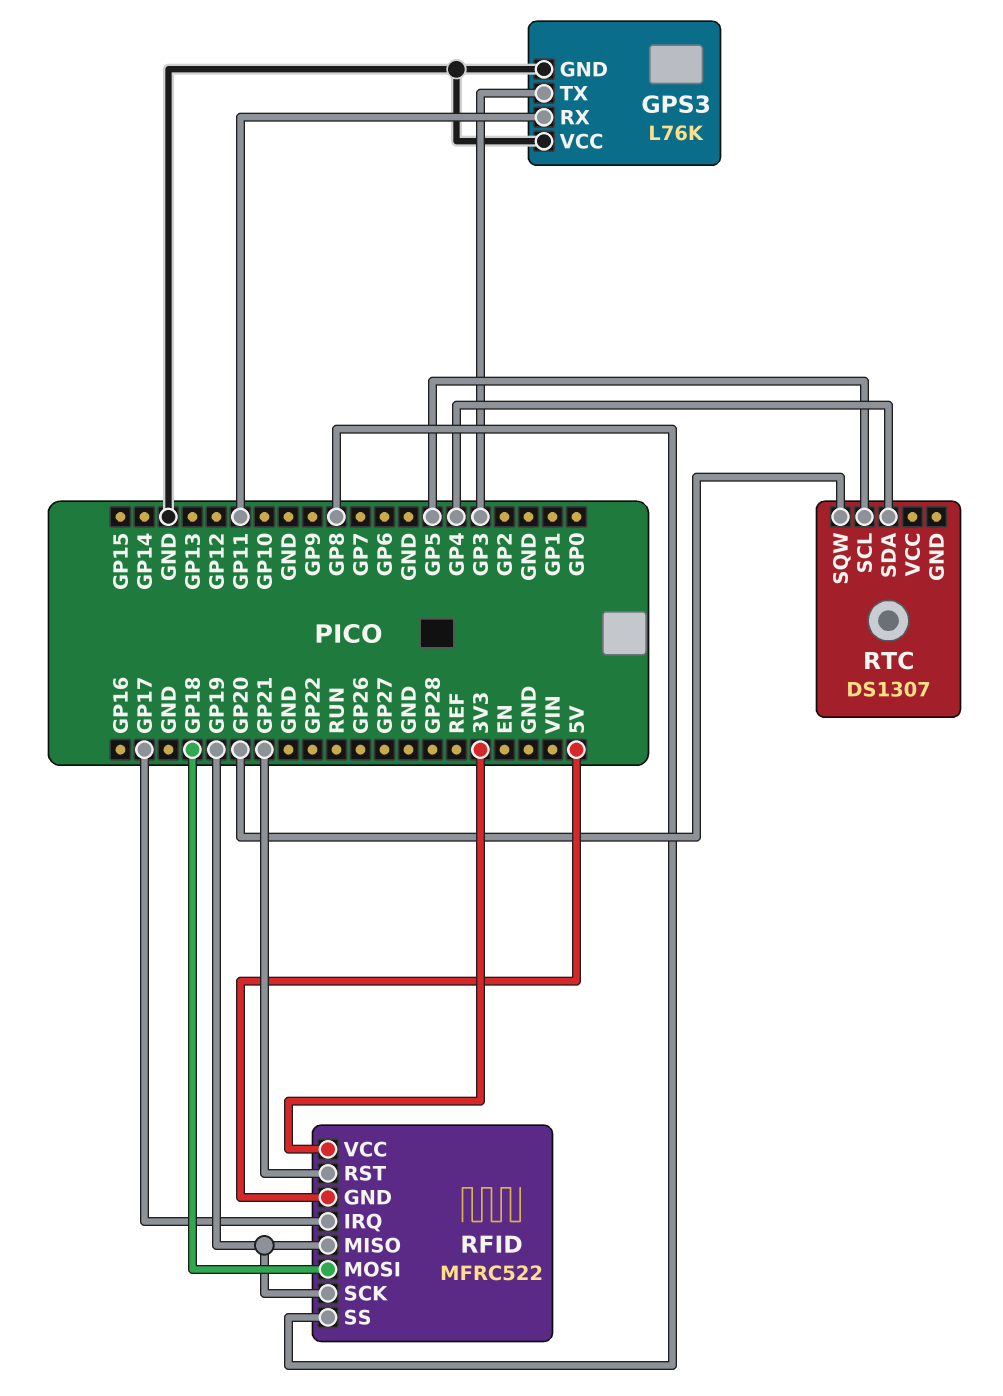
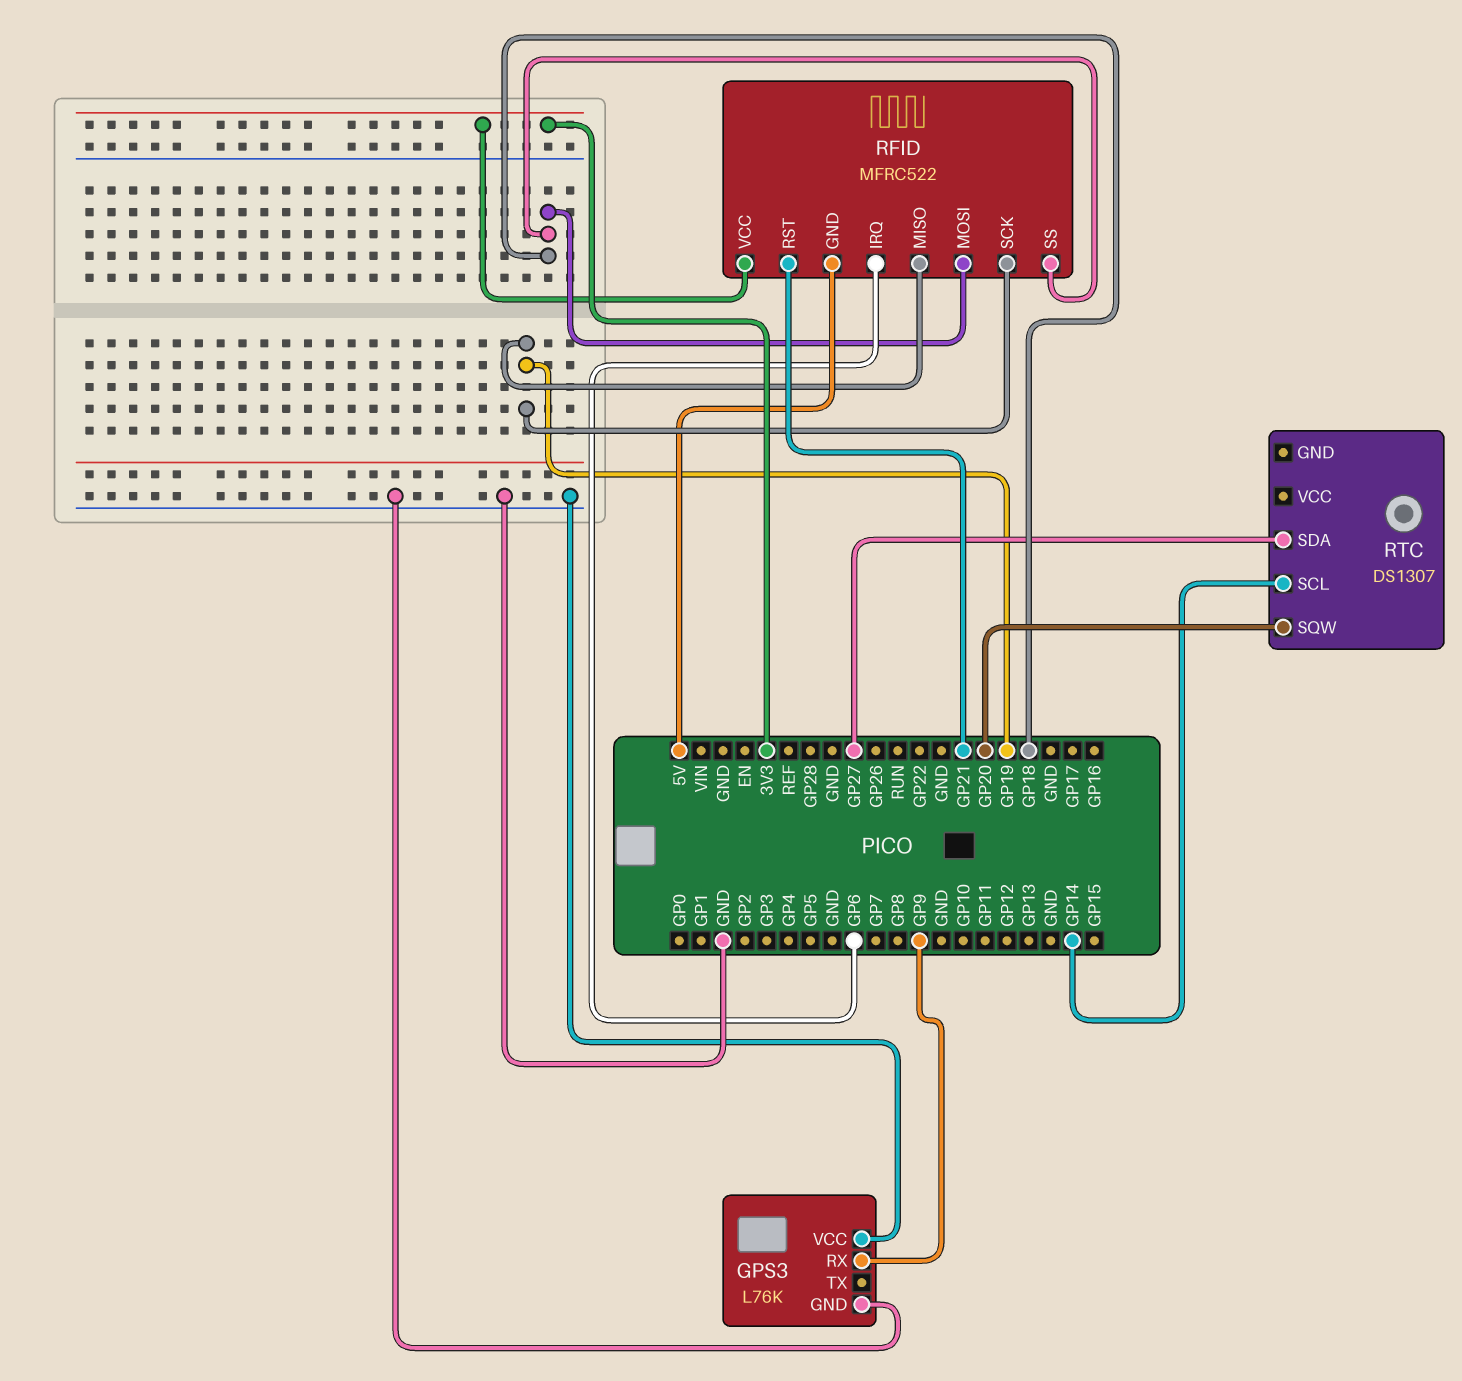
GPS3 pin RX: GP11 -> GP9
GPS3 pin TX: GP3 -> none
RFID pin IRQ: GP17 -> GP6
RFID pin SS: GP8 -> GP18
RTC pin SCL: GP5 -> GP14
RTC pin SDA: GP4 -> GP27

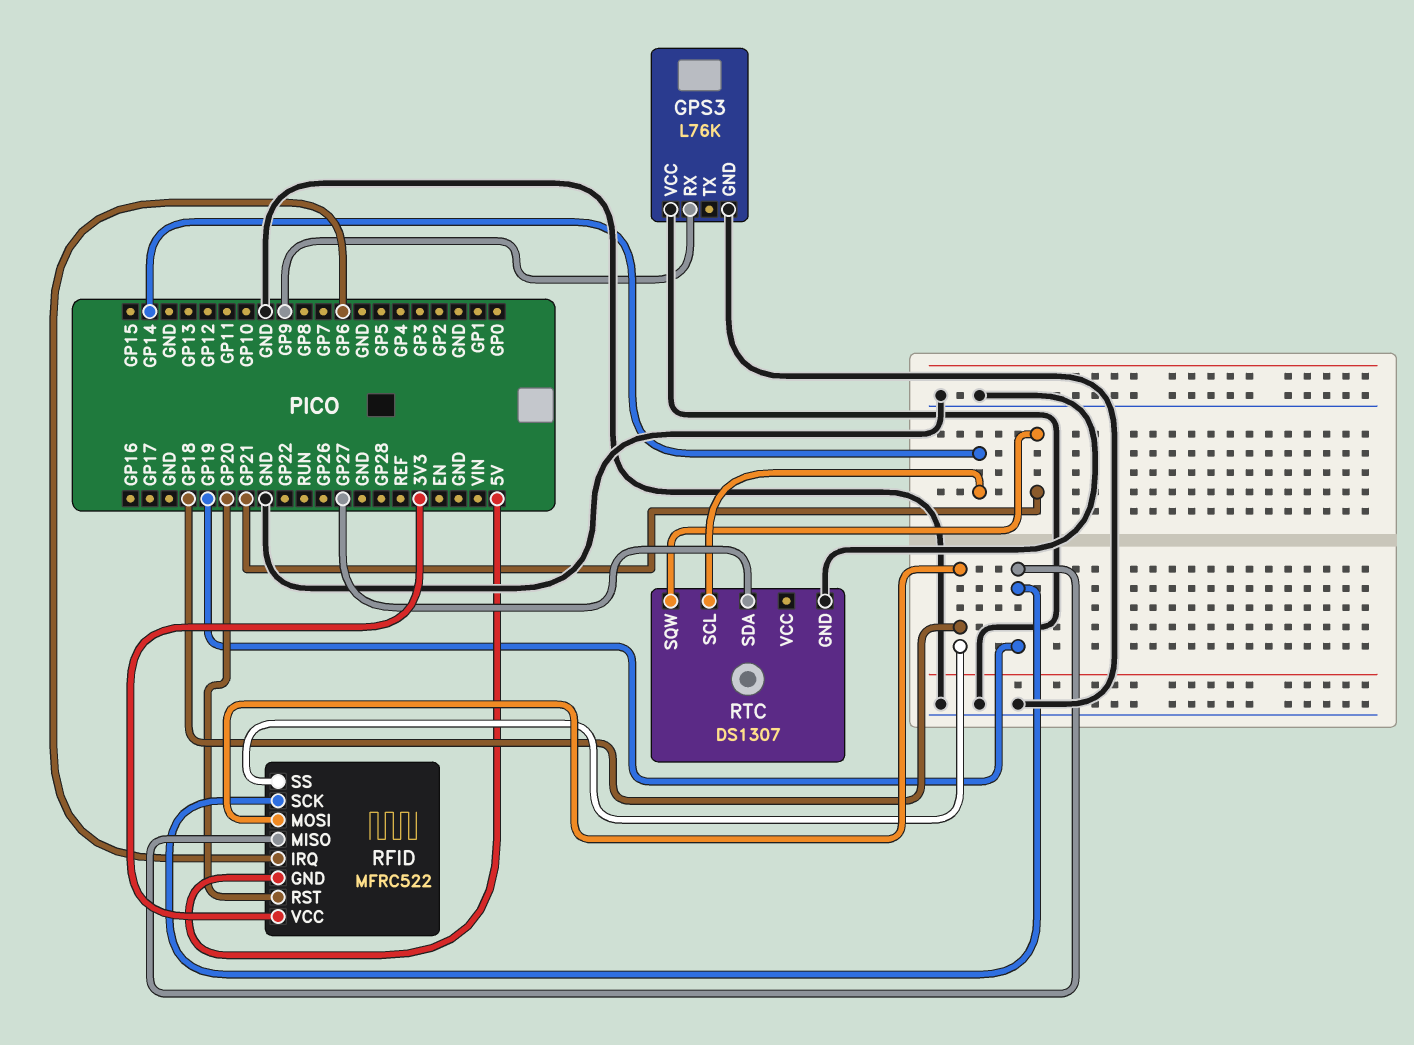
RFID pin RST: GP21 -> GP20
RTC pin GND: none -> GND
RTC pin SQW: GP20 -> GP21

